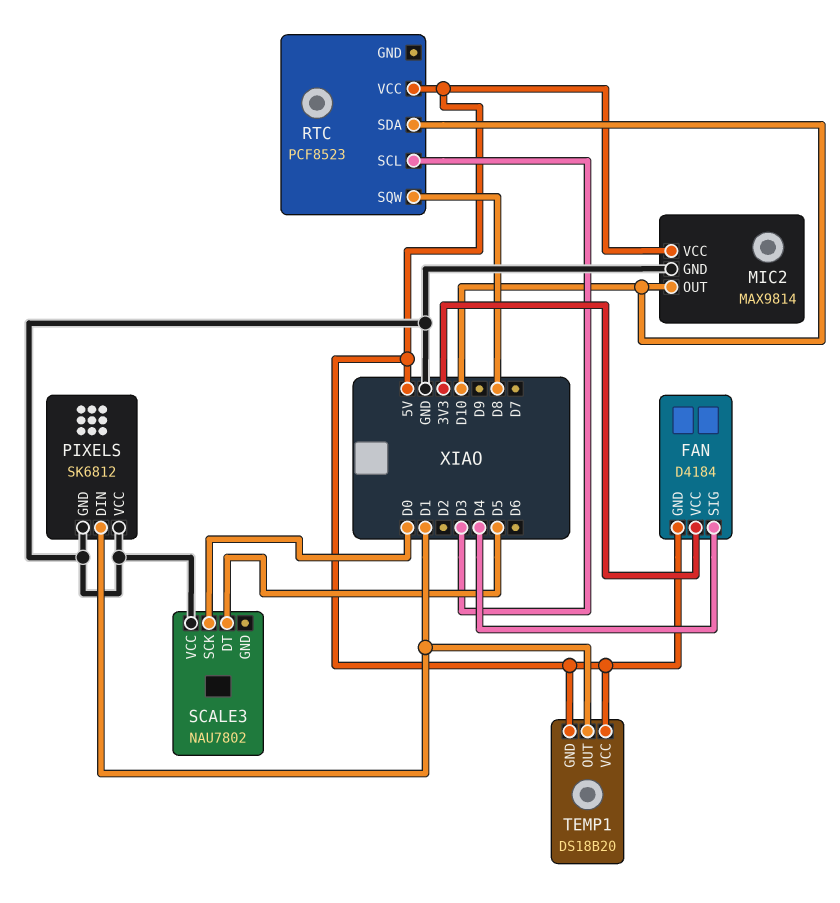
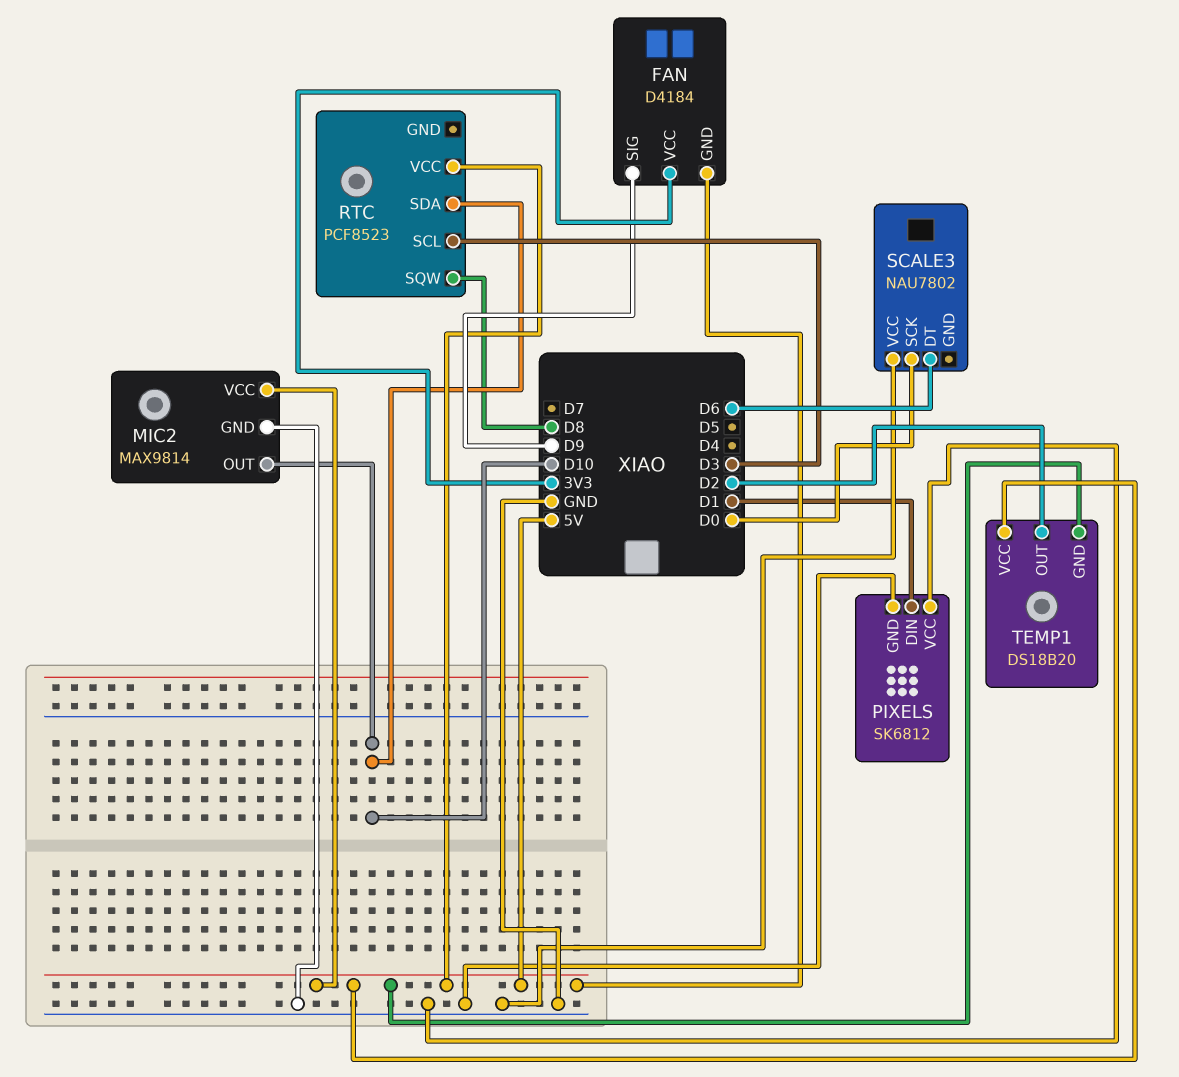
FAN pin SIG: D4 -> D9
SCALE3 pin DT: D5 -> D6
TEMP1 pin OUT: D1 -> D2

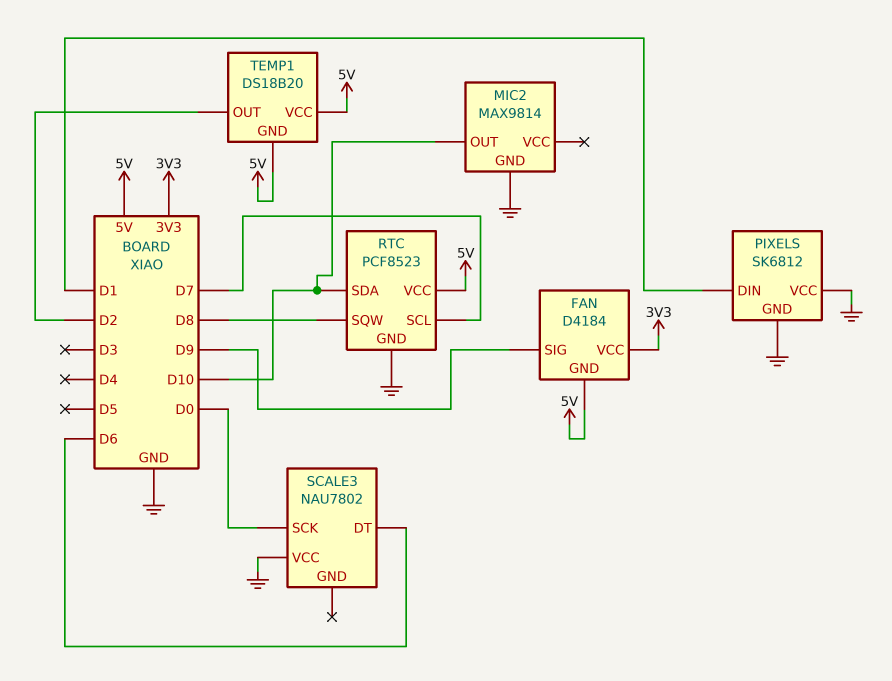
MIC2 pin VCC: 5V -> none
RTC pin GND: none -> GND
RTC pin SCL: D3 -> D7

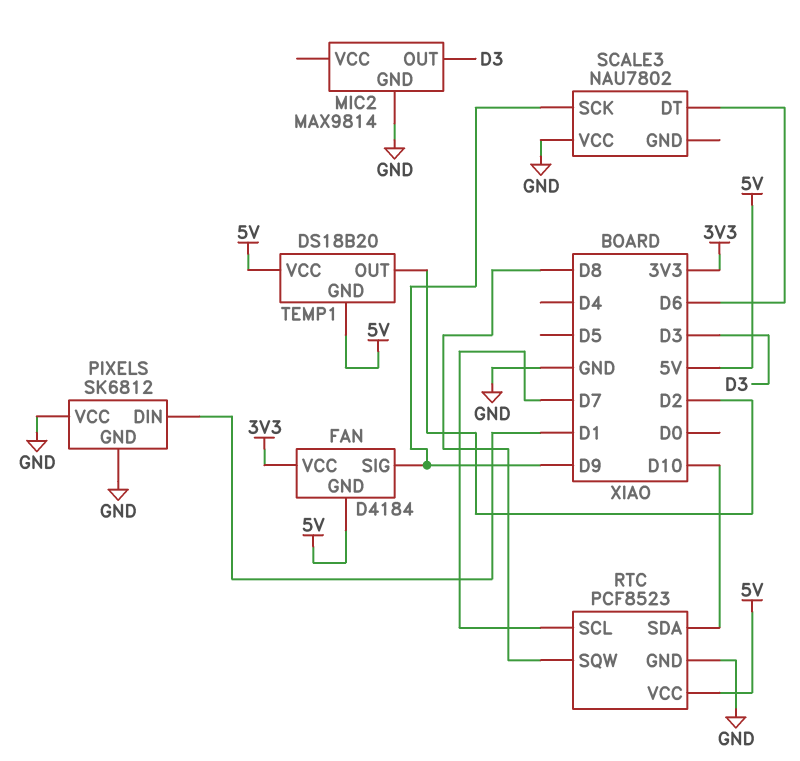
MIC2 pin OUT: D10 -> D3
SCALE3 pin SCK: D0 -> D9

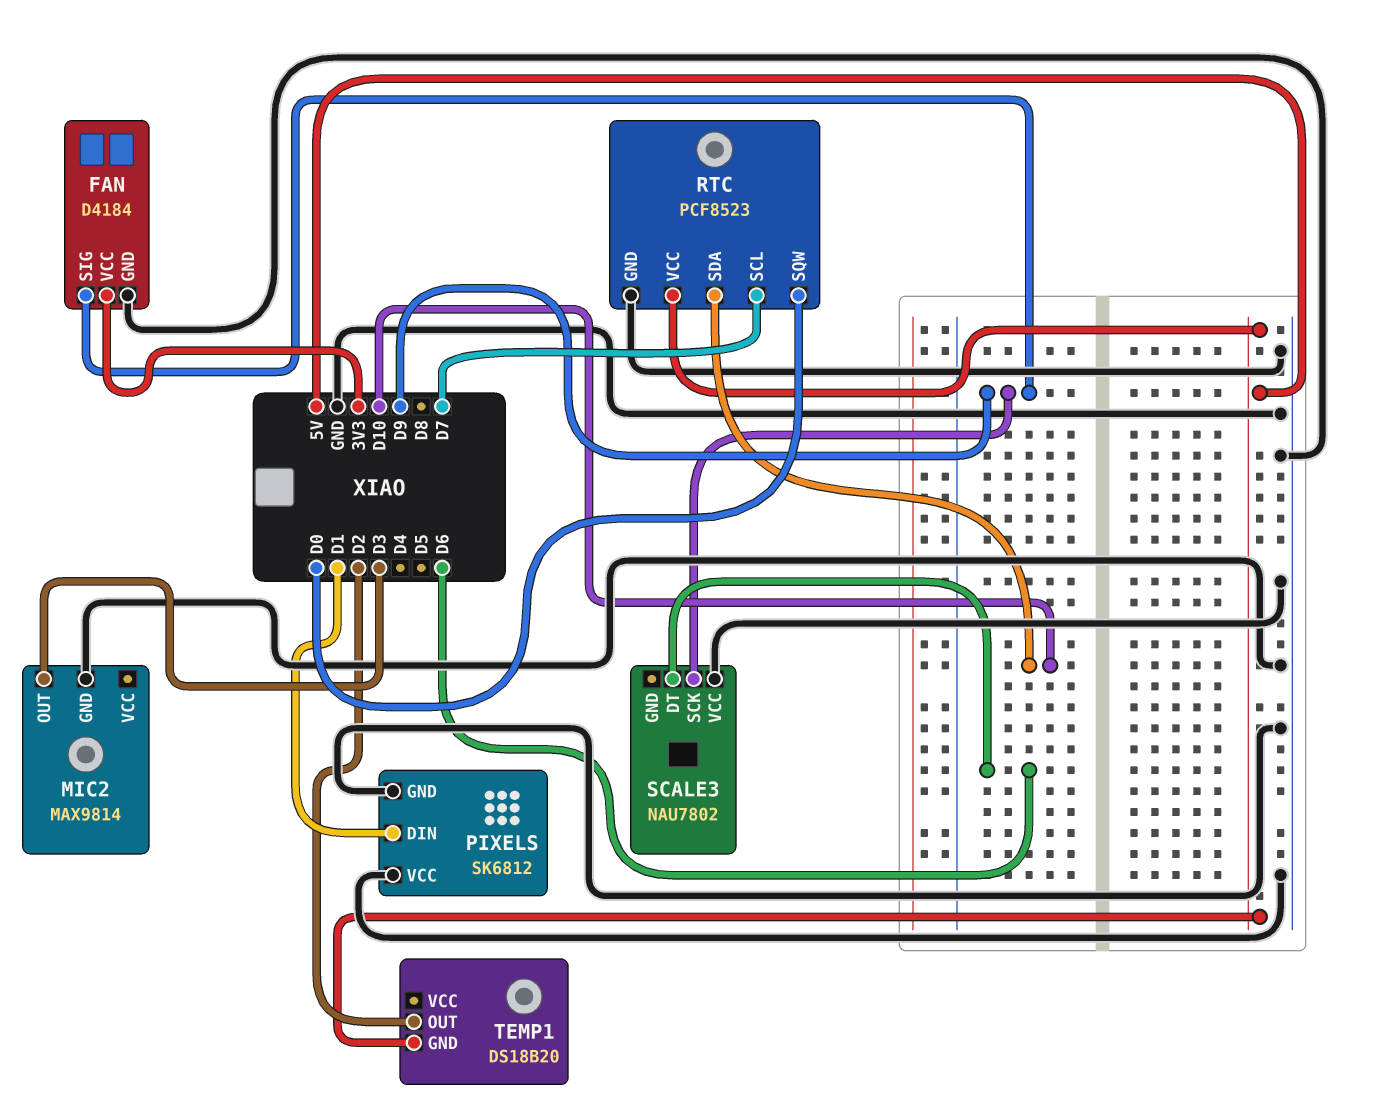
FAN pin GND: 5V -> GND
RTC pin SQW: D8 -> D0
TEMP1 pin VCC: 5V -> none

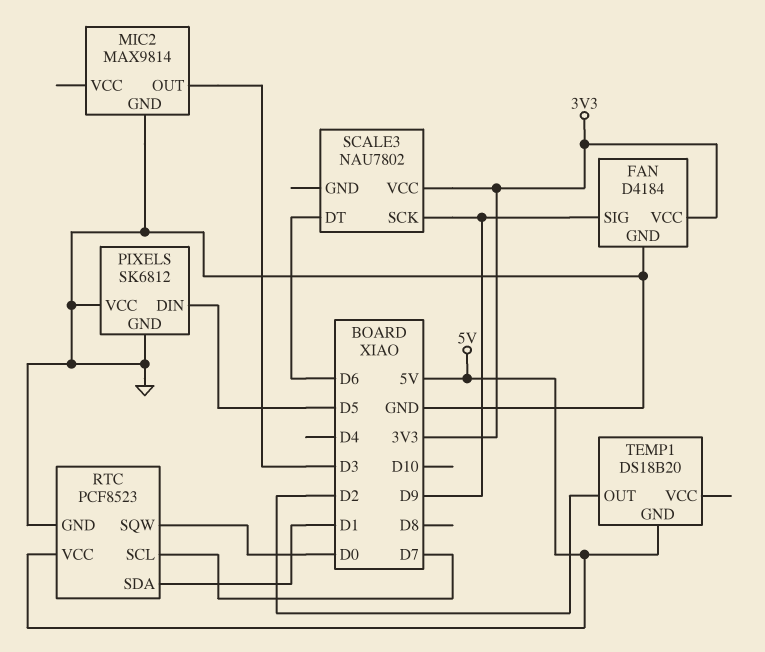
PIXELS pin DIN: D1 -> D5
RTC pin SDA: D10 -> D1
SCALE3 pin VCC: GND -> 3V3

